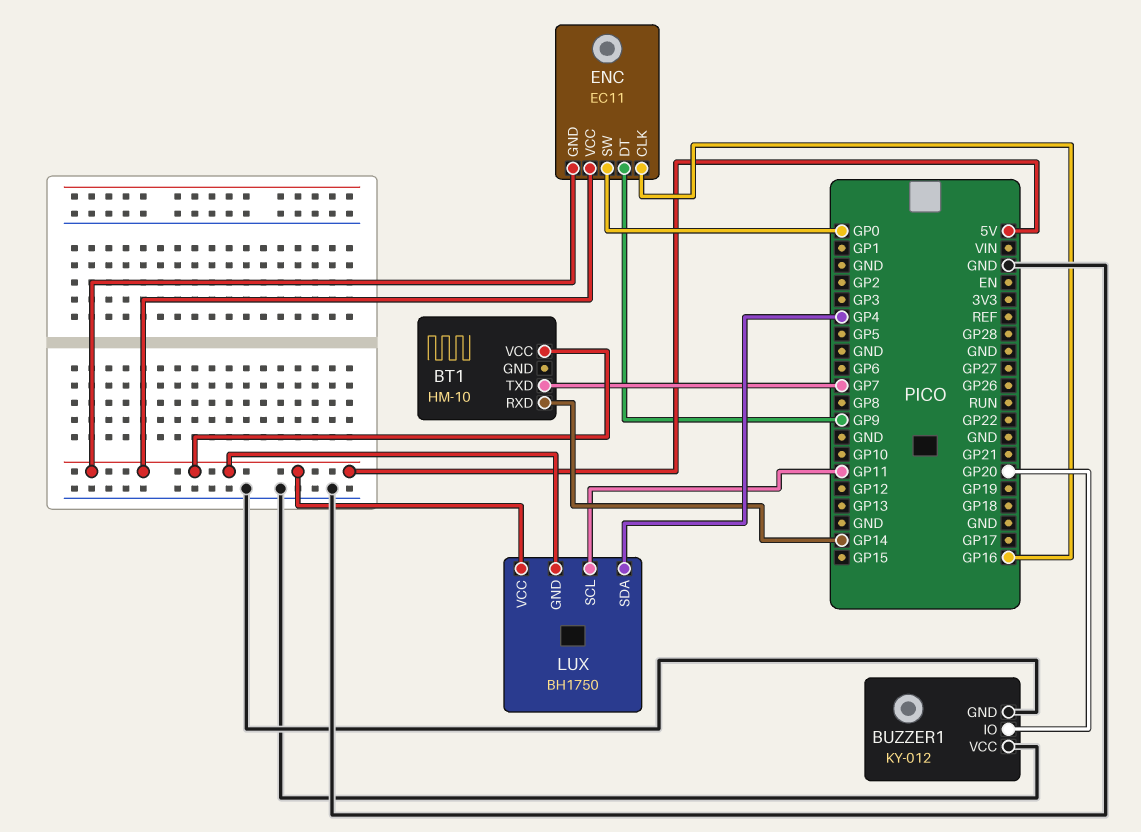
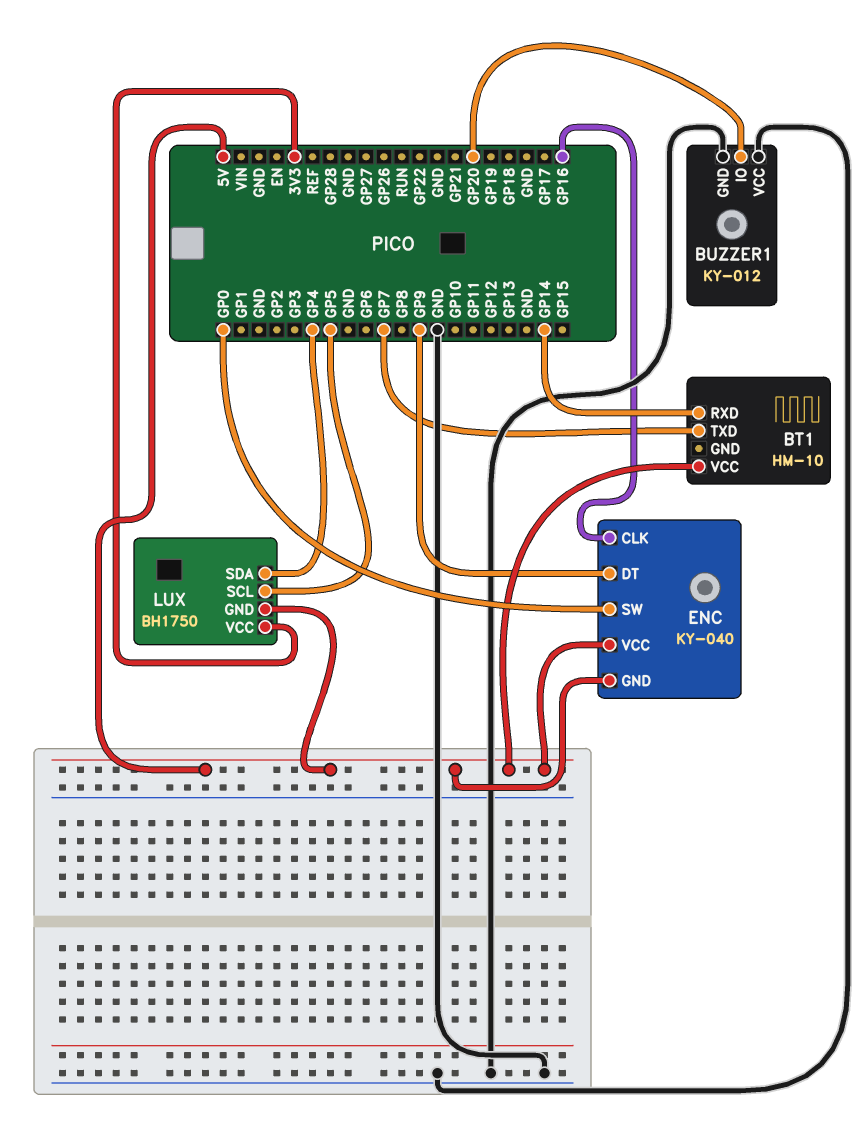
ENC: EC11 -> KY-040
LUX pin SCL: GP11 -> GP5
LUX pin VCC: 5V -> 3V3

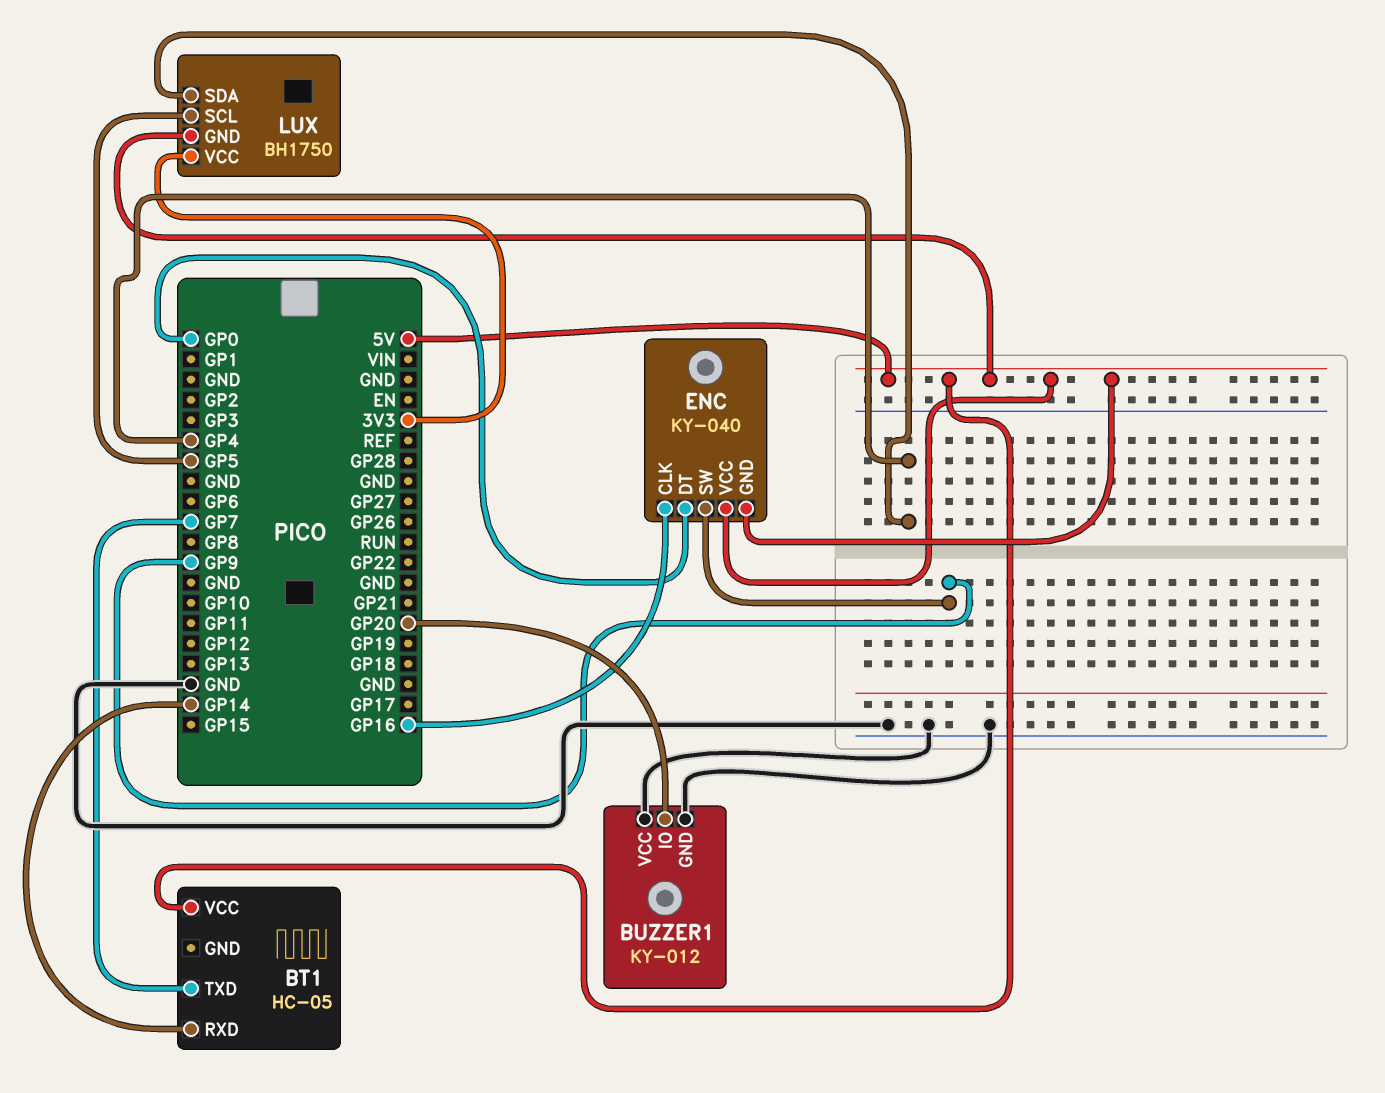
BT1: HM-10 -> HC-05
ENC pin DT: GP9 -> GP0
ENC pin SW: GP0 -> GP9

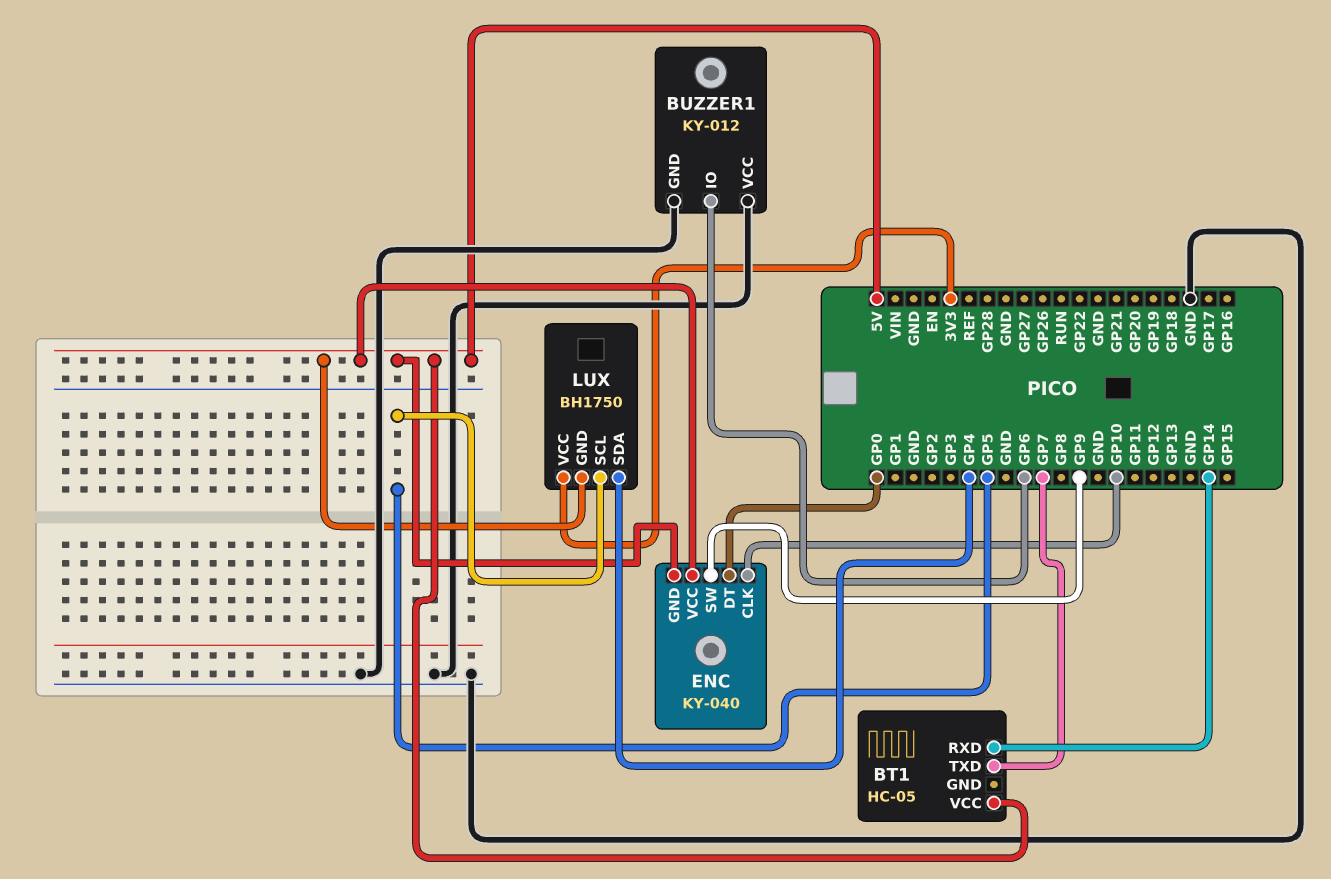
BUZZER1 pin IO: GP20 -> GP6
ENC pin CLK: GP16 -> GP10

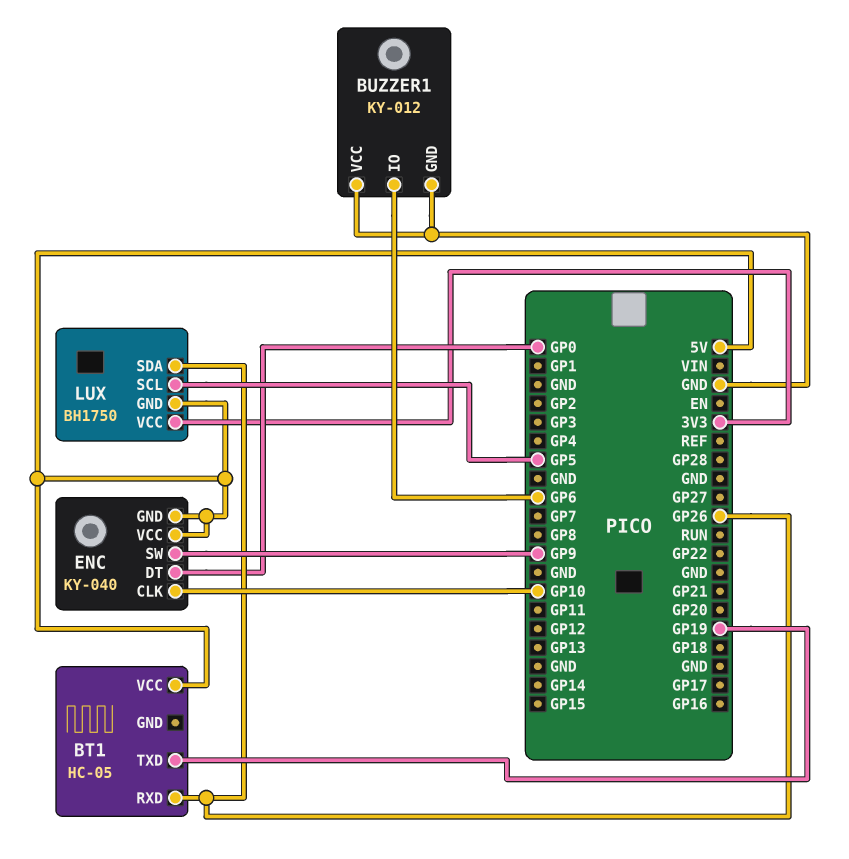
BT1 pin RXD: GP14 -> GP26
BT1 pin TXD: GP7 -> GP19
LUX pin SDA: GP4 -> GP26

